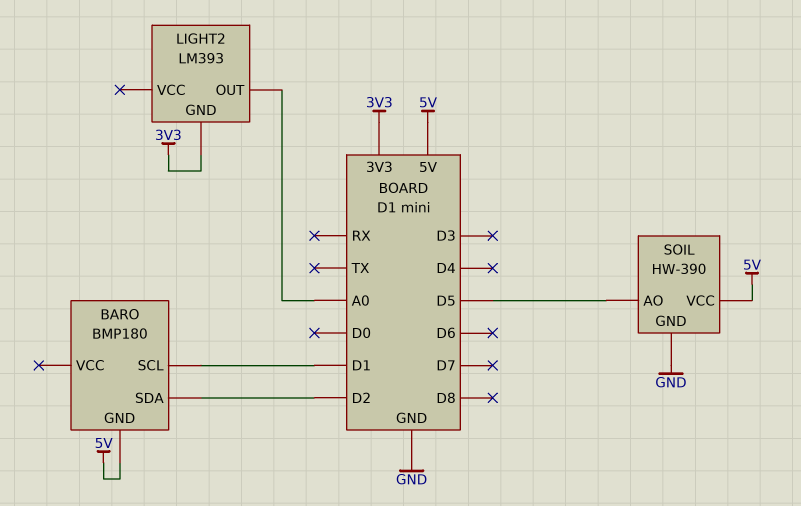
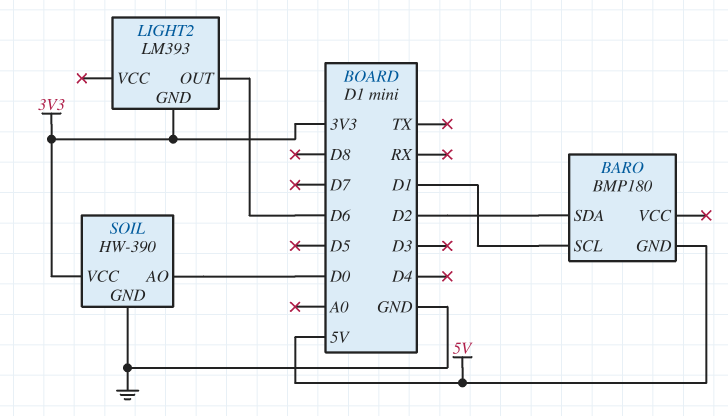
LIGHT2 pin OUT: A0 -> D6
SOIL pin AO: D5 -> D0
SOIL pin VCC: 5V -> 3V3

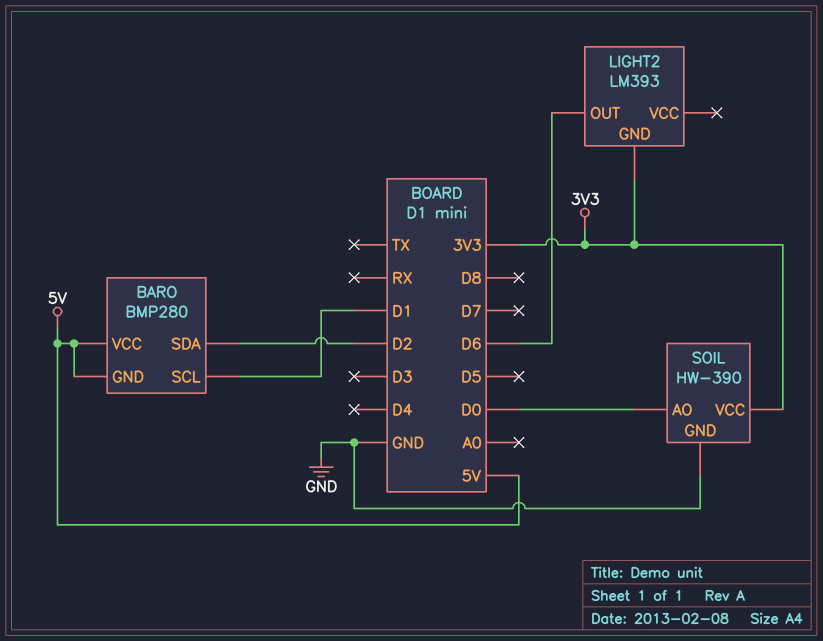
BARO: BMP180 -> BMP280
BARO pin VCC: none -> 5V

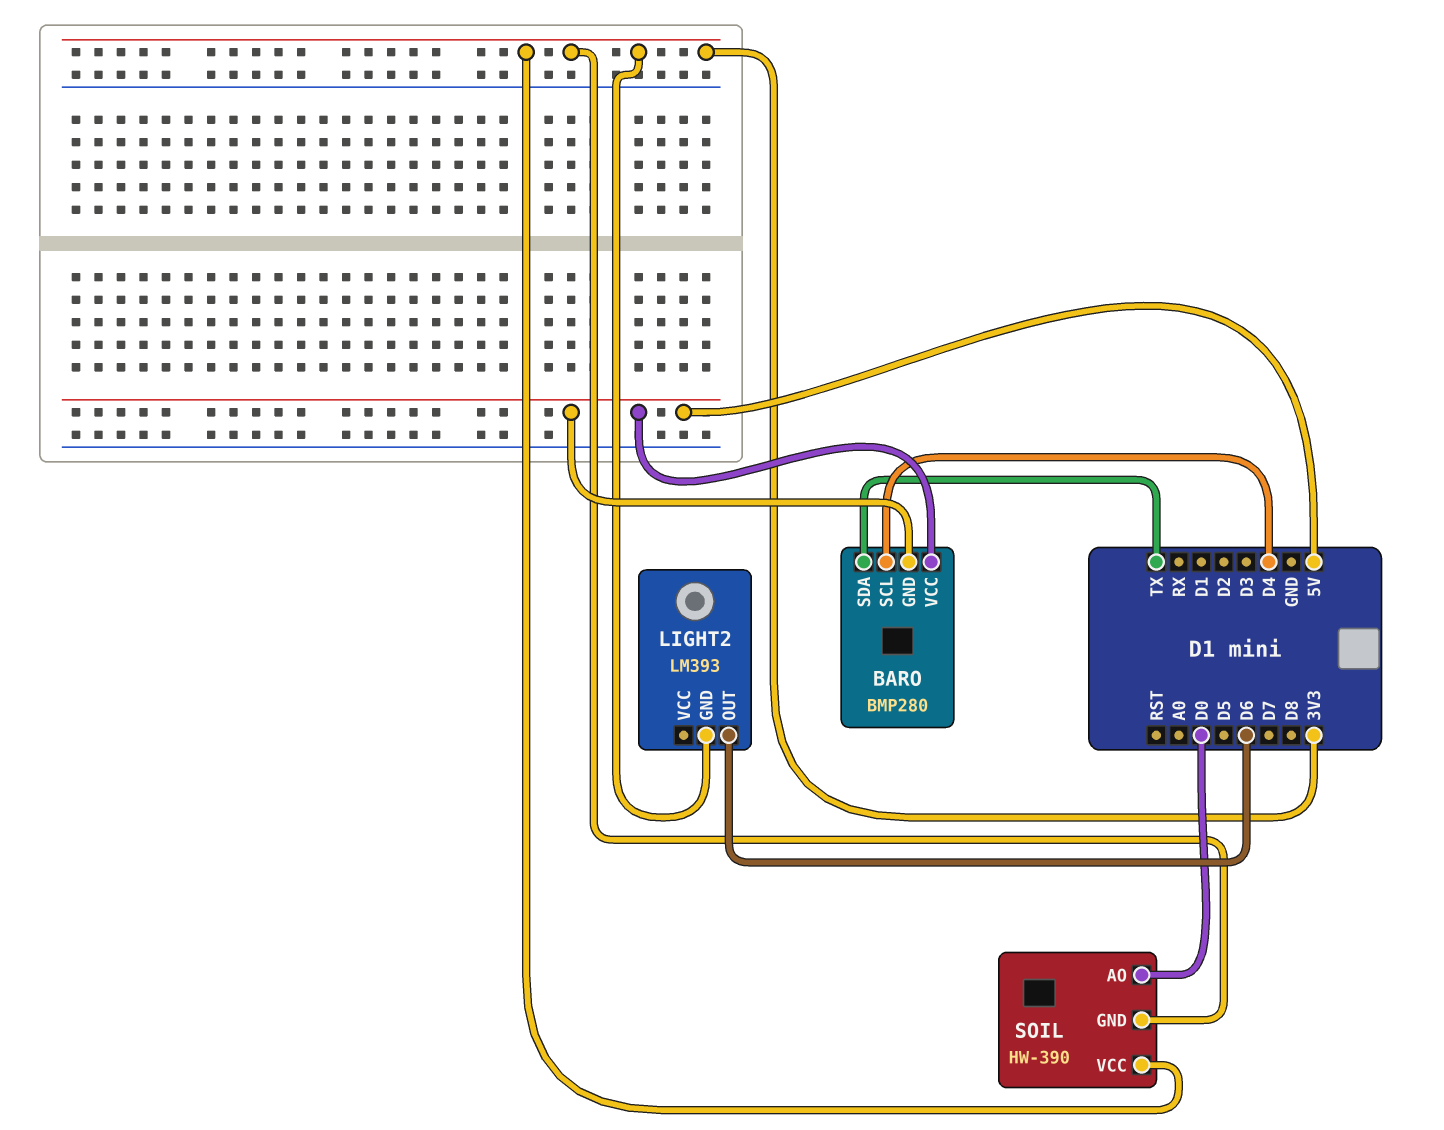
BARO pin SCL: D1 -> D4
BARO pin SDA: D2 -> TX
SOIL pin GND: GND -> 3V3

